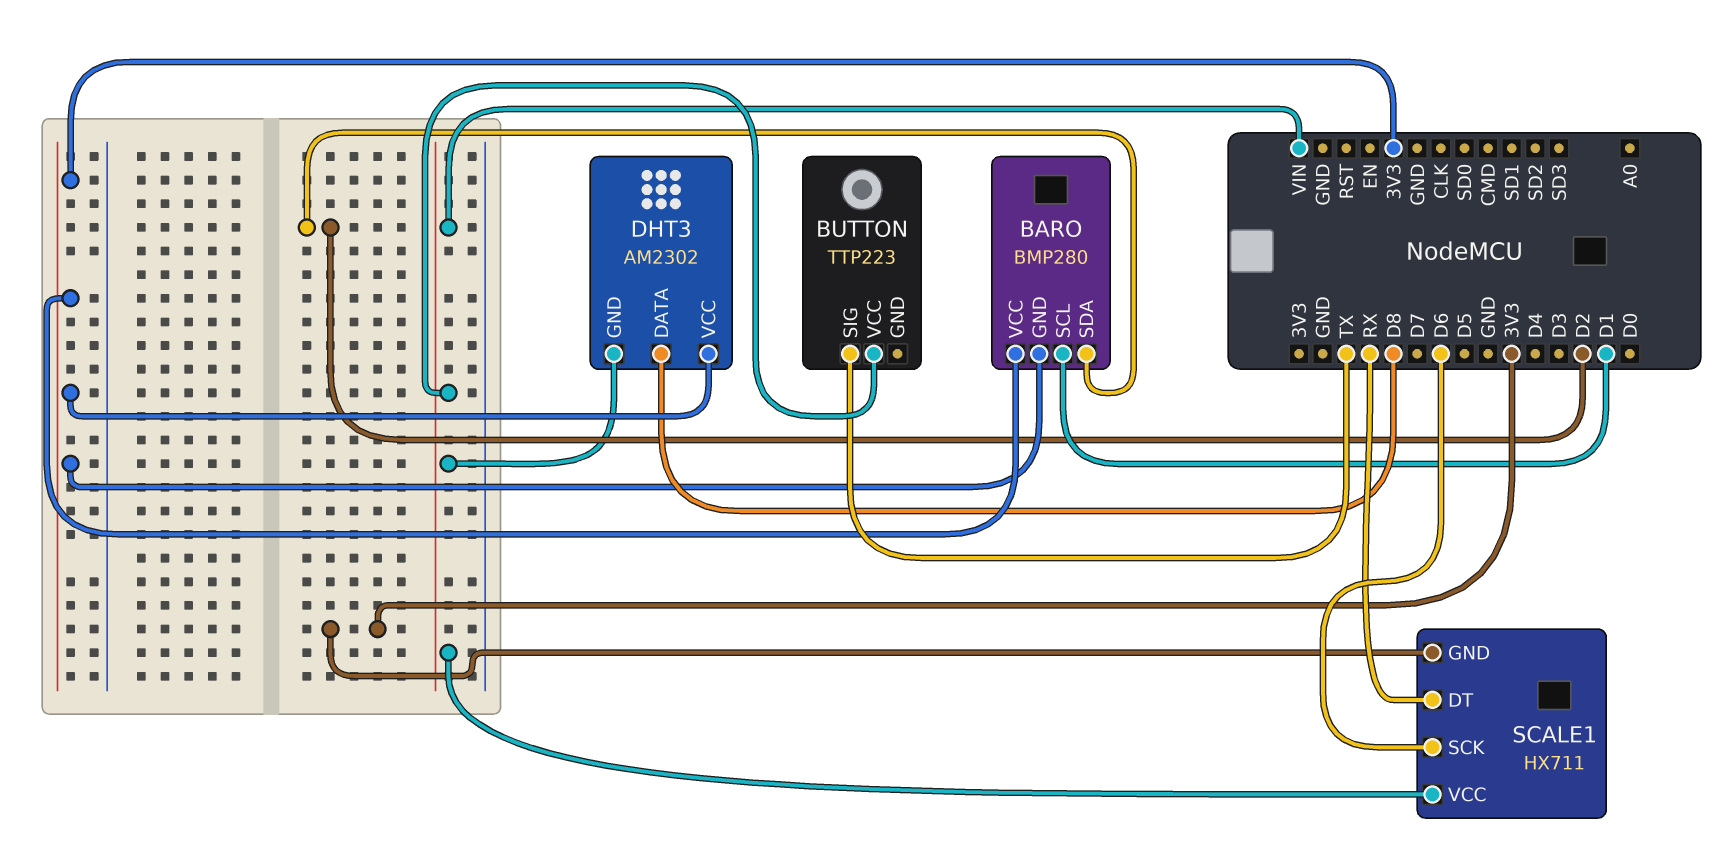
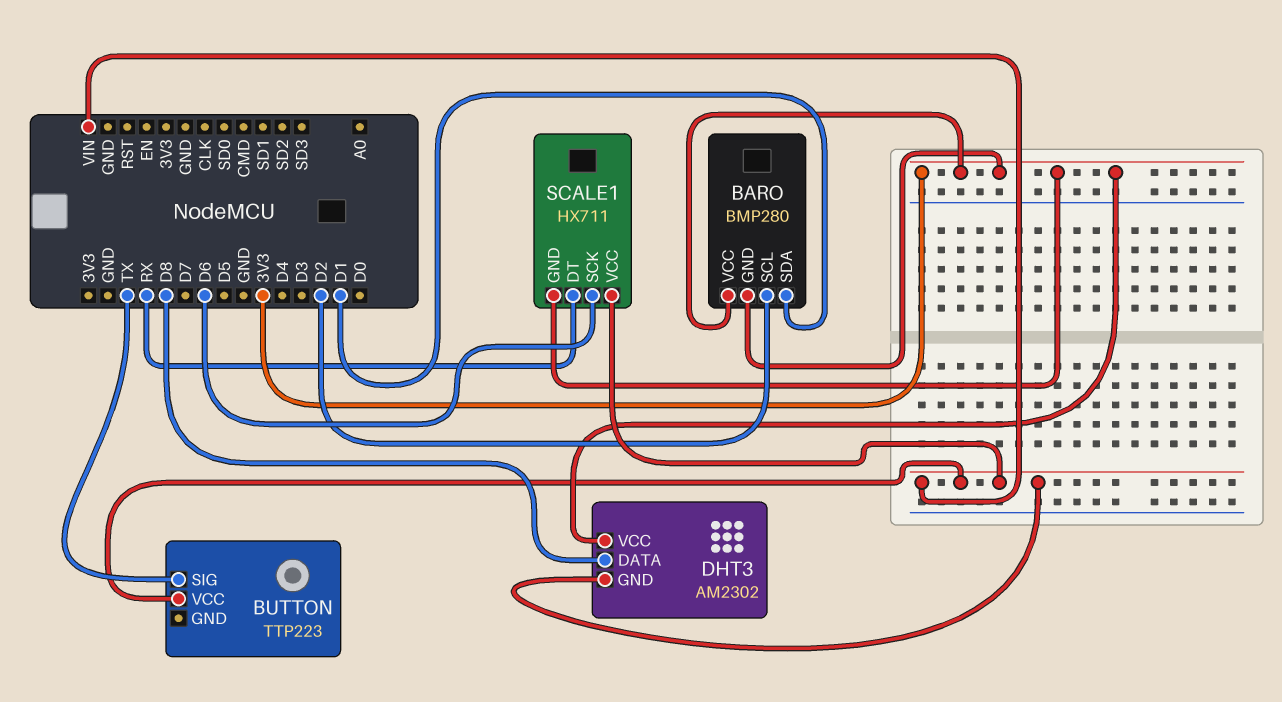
BARO pin SCL: D1 -> D2
BARO pin SDA: D2 -> D1

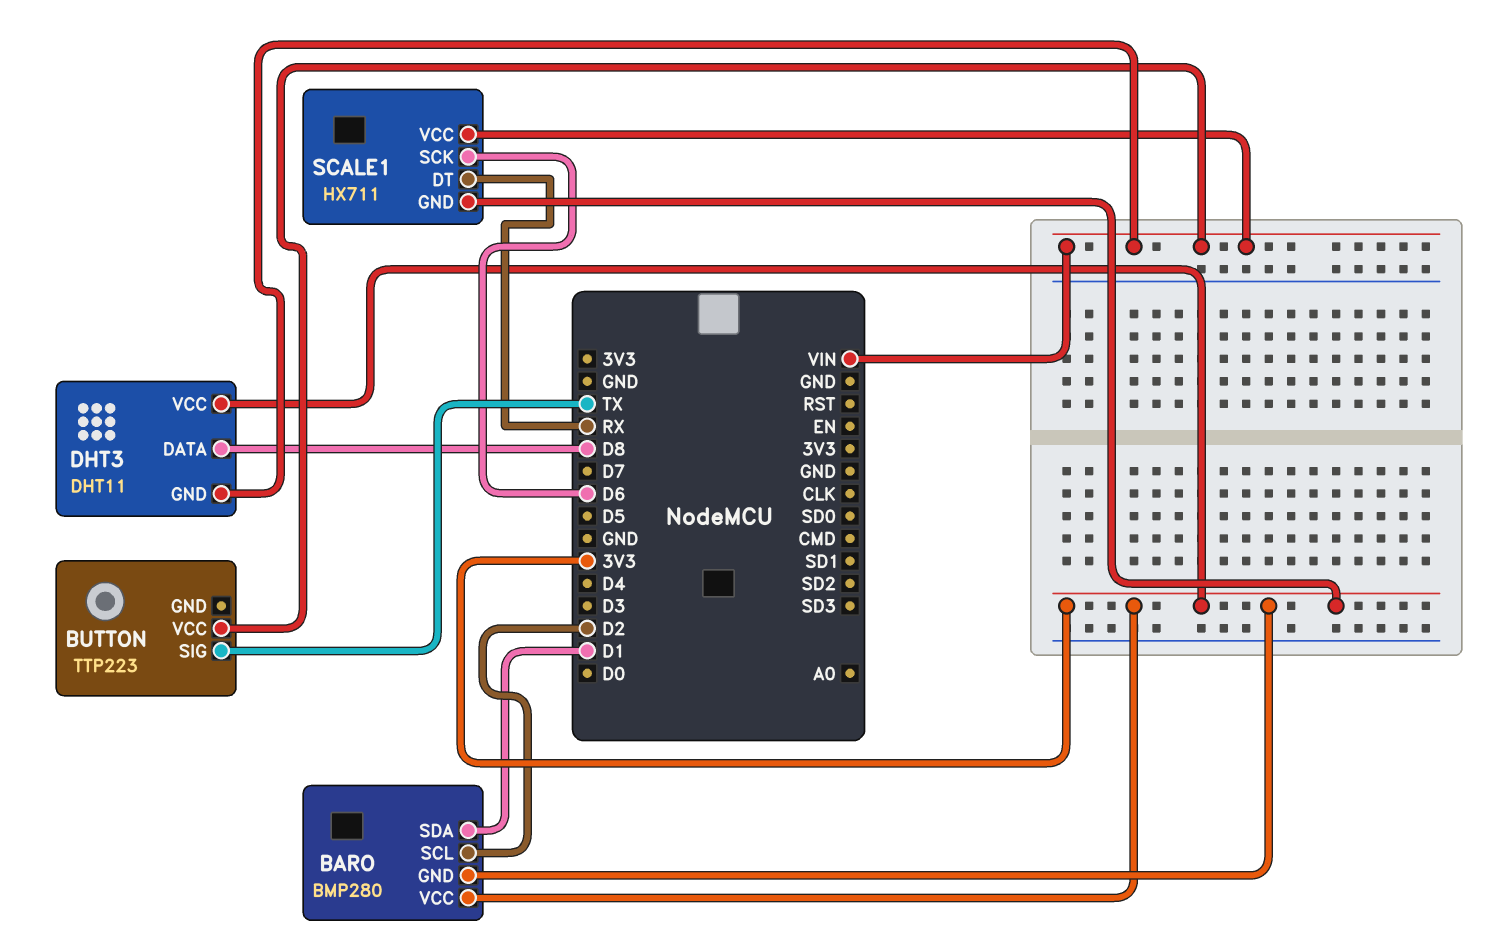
DHT3: AM2302 -> DHT11

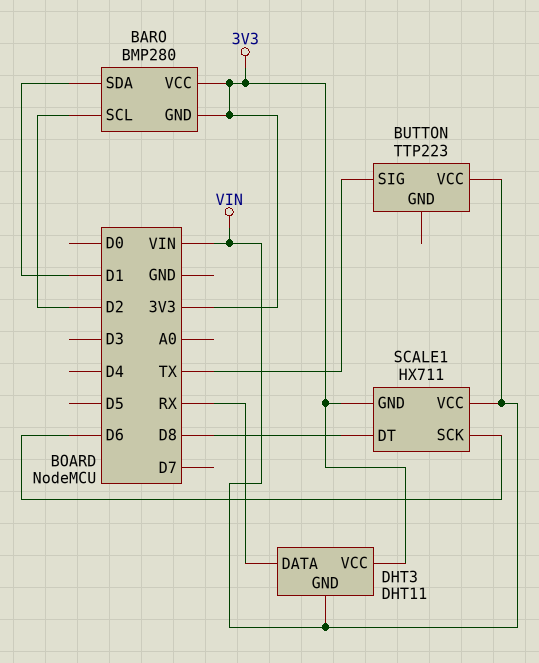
DHT3 pin DATA: D8 -> RX
SCALE1 pin DT: RX -> D8

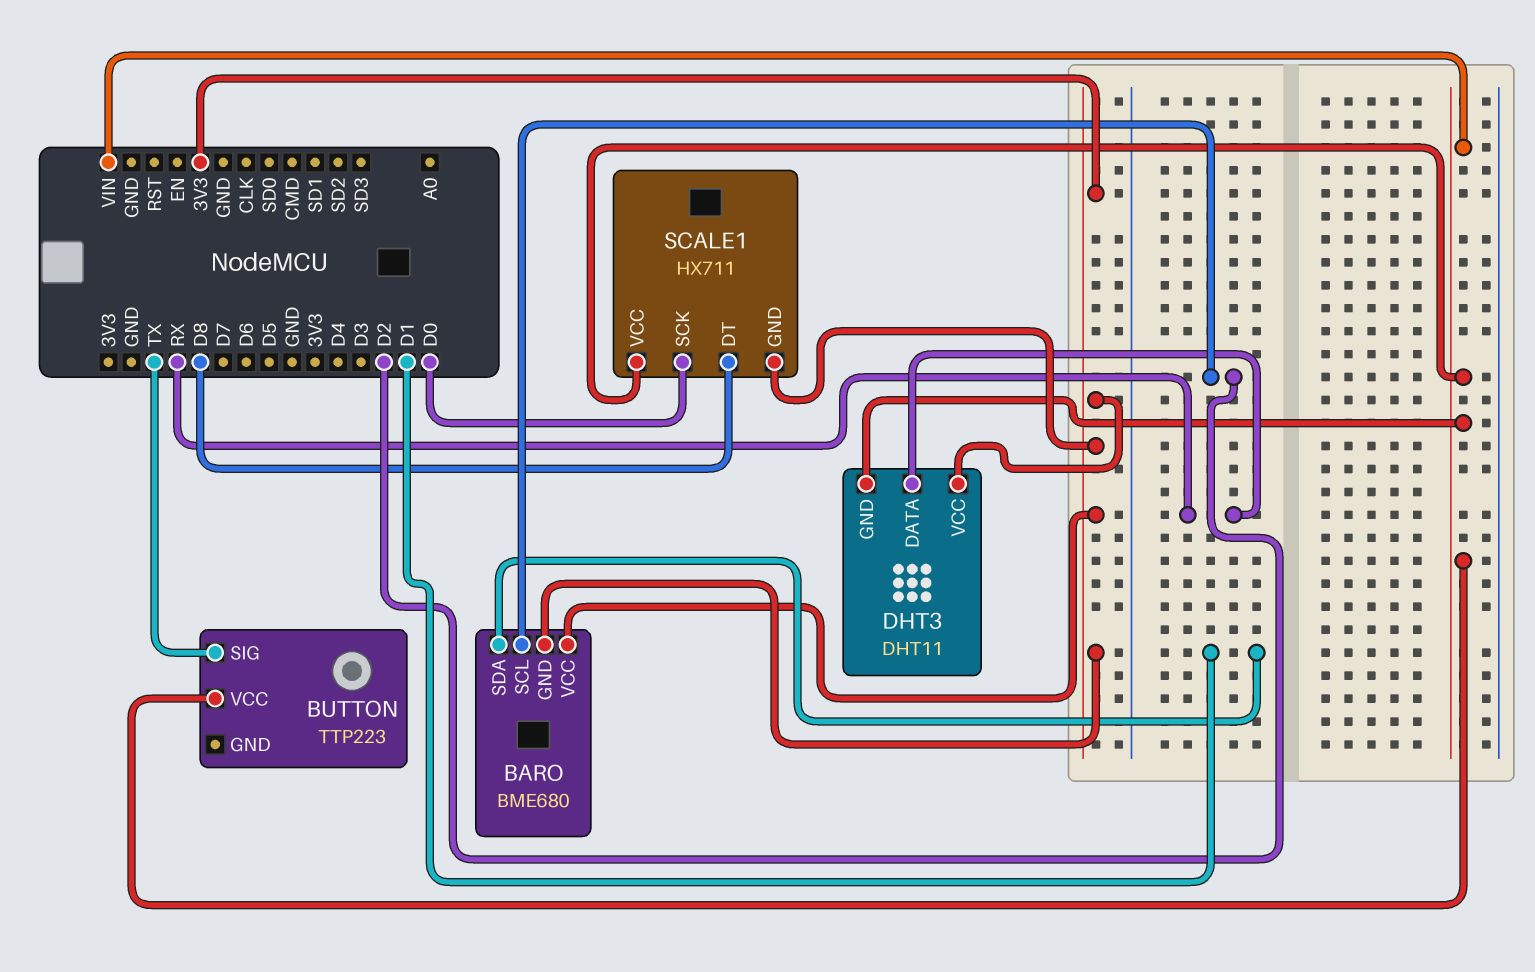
BARO: BMP280 -> BME680
SCALE1 pin SCK: D6 -> D0

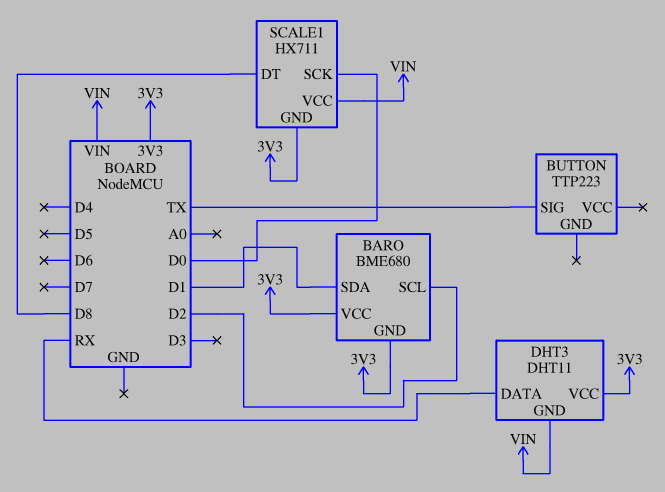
BUTTON pin VCC: VIN -> none

